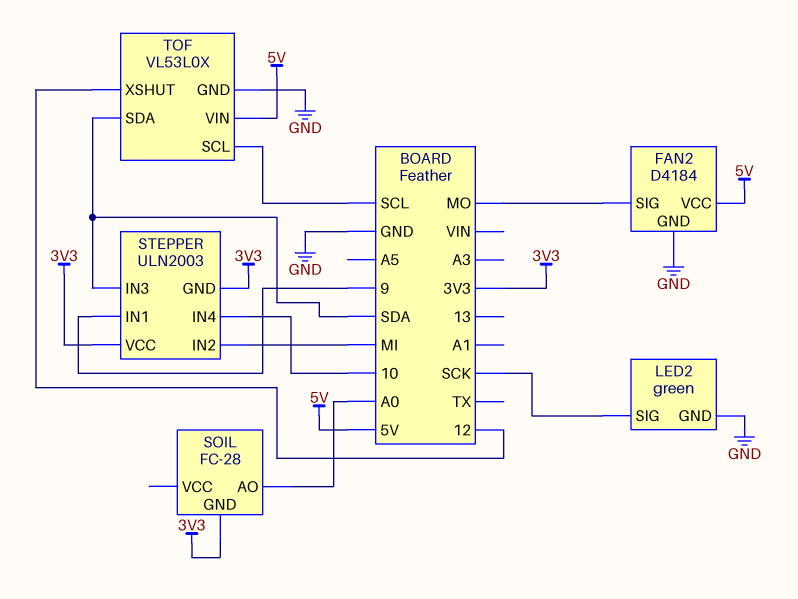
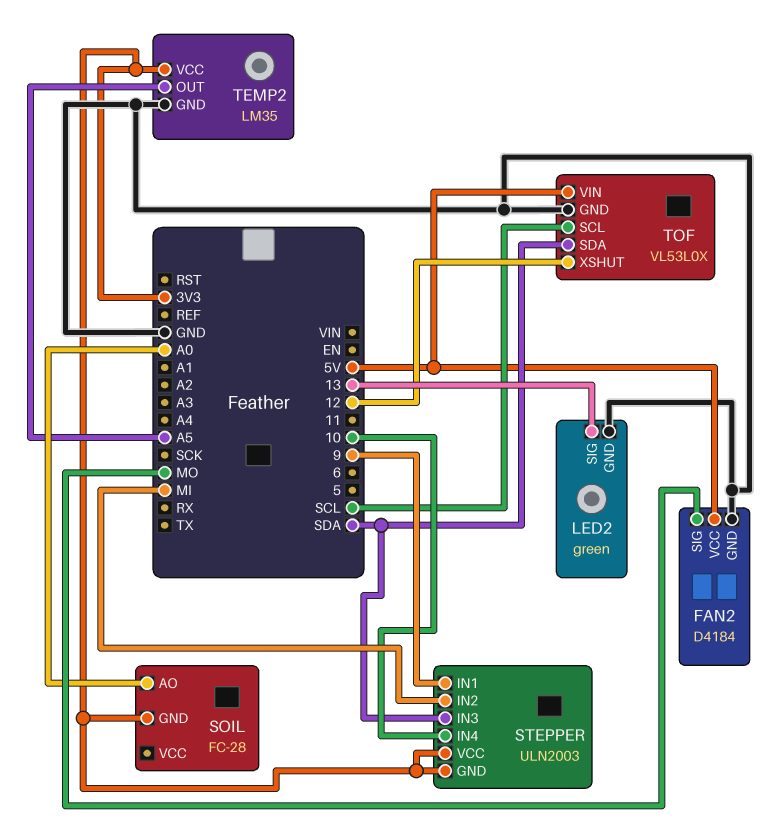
LED2 pin SIG: SCK -> 13
TEMP2: none -> LM35
TEMP2 pin GND: none -> GND
TEMP2 pin OUT: none -> A5
TEMP2 pin VCC: none -> 3V3

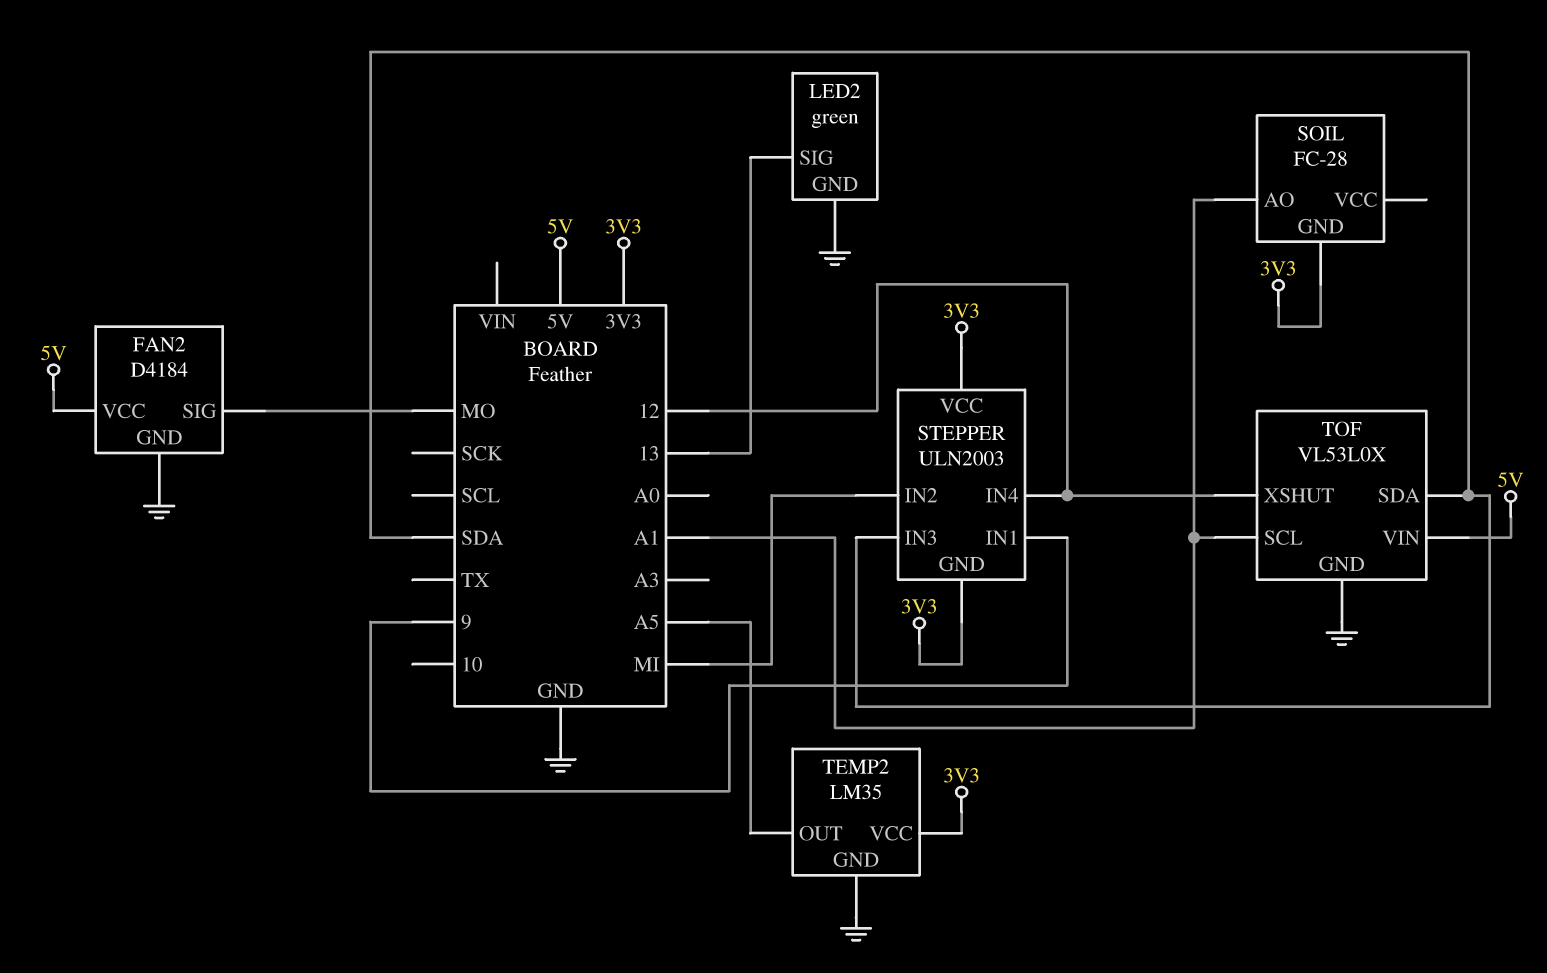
SOIL pin AO: A0 -> A1
STEPPER pin IN4: 10 -> 12
TOF pin SCL: SCL -> A1

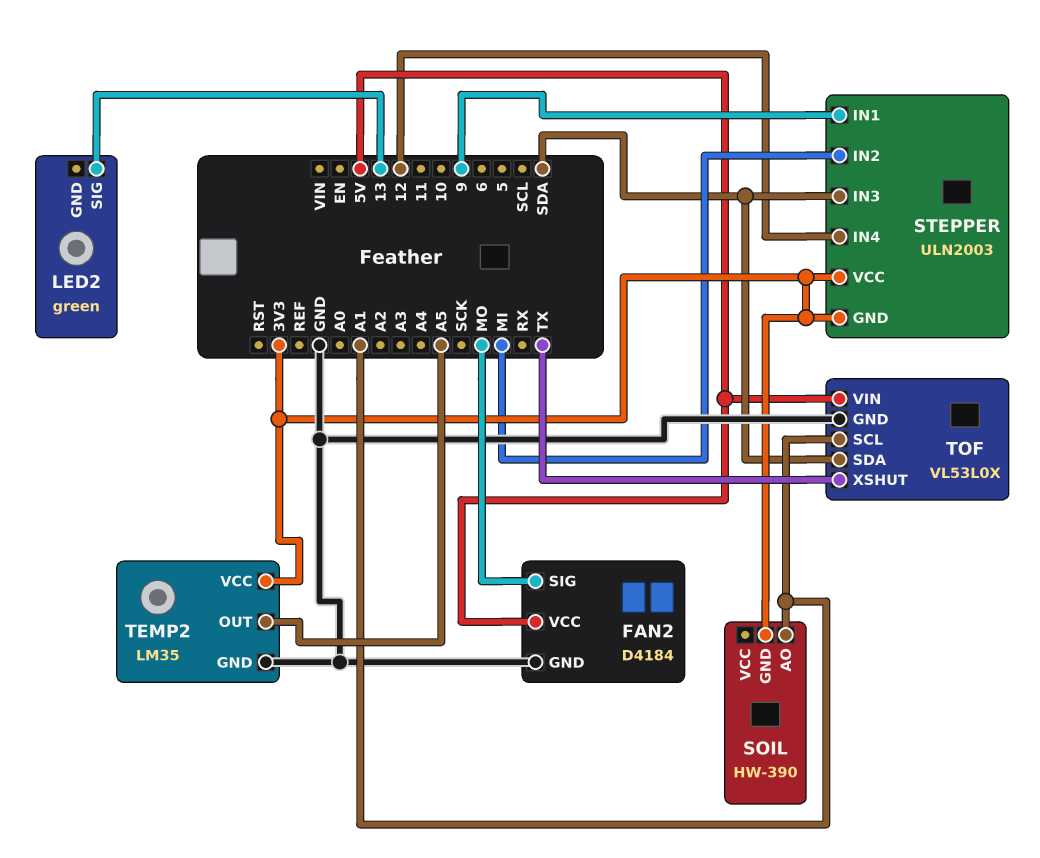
LED2 pin GND: GND -> none
SOIL: FC-28 -> HW-390
TOF pin XSHUT: 12 -> TX

